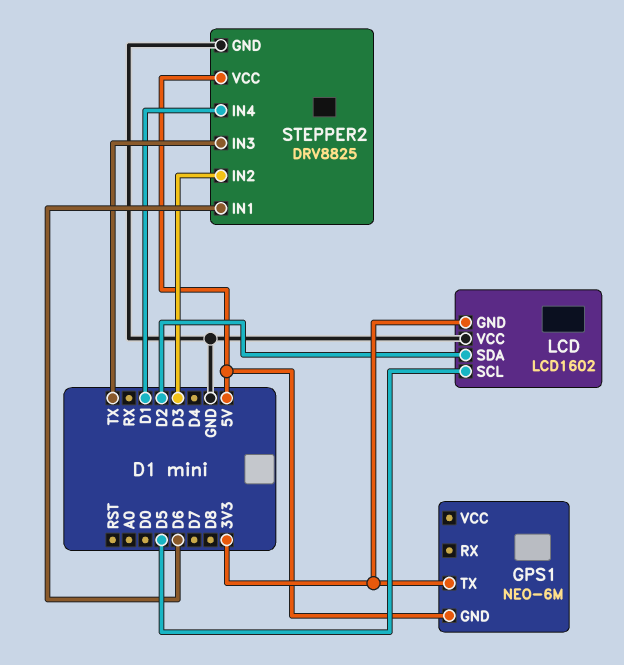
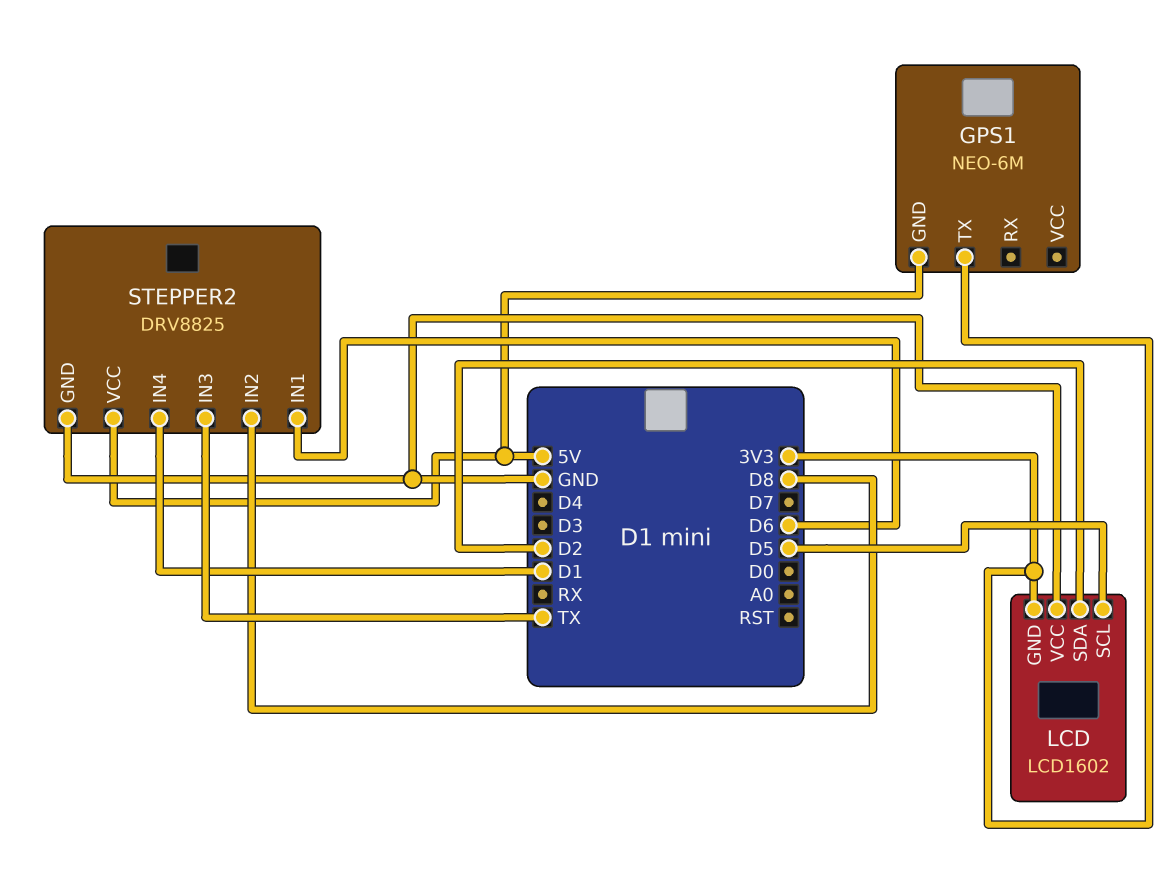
STEPPER2 pin IN2: D3 -> D8

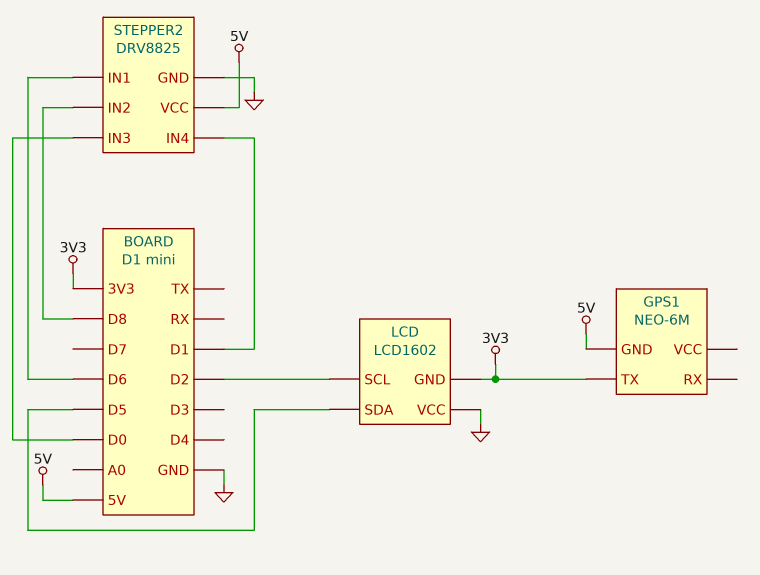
LCD pin SCL: D5 -> D2
LCD pin SDA: D2 -> D5
STEPPER2 pin IN3: TX -> D0

